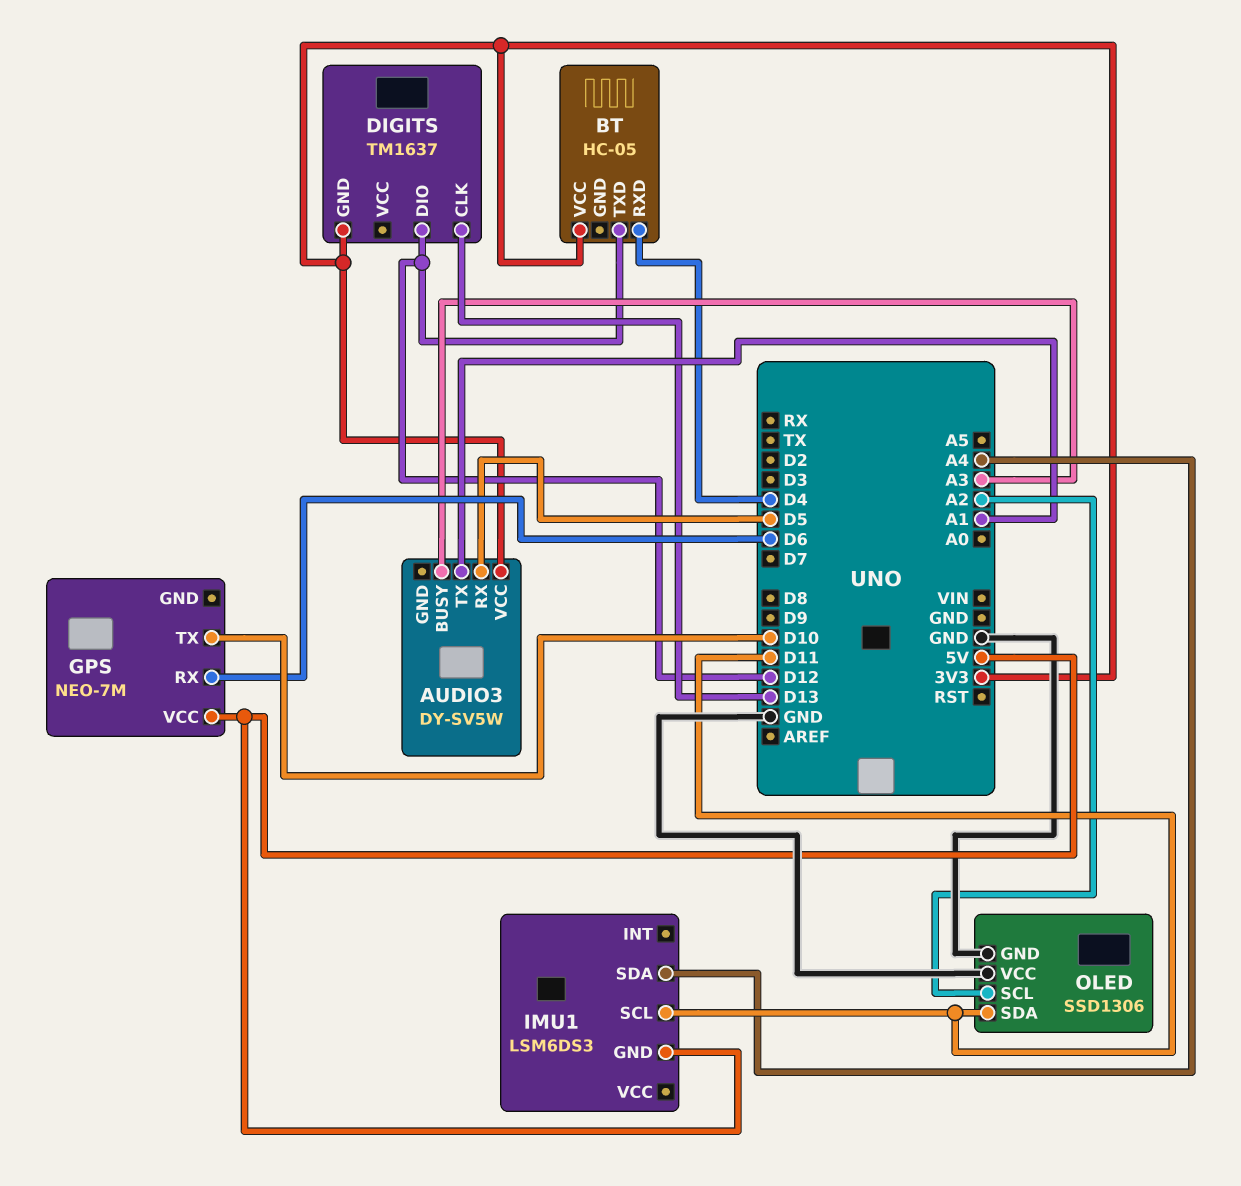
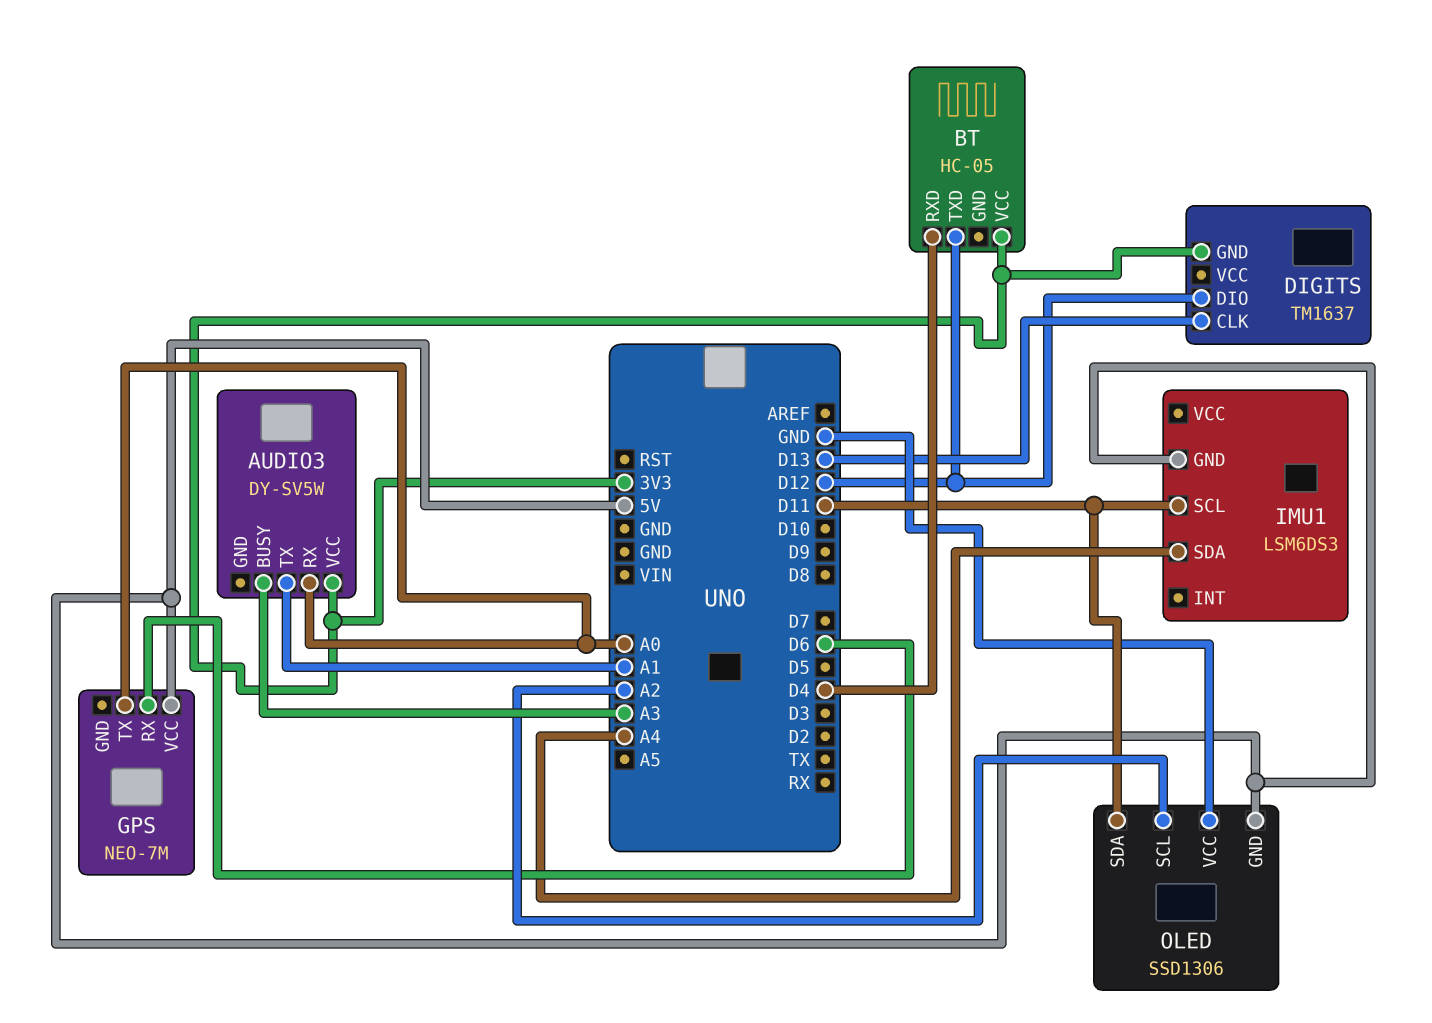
AUDIO3 pin RX: D5 -> A0
GPS pin TX: D10 -> A0
OLED pin GND: GND -> 5V

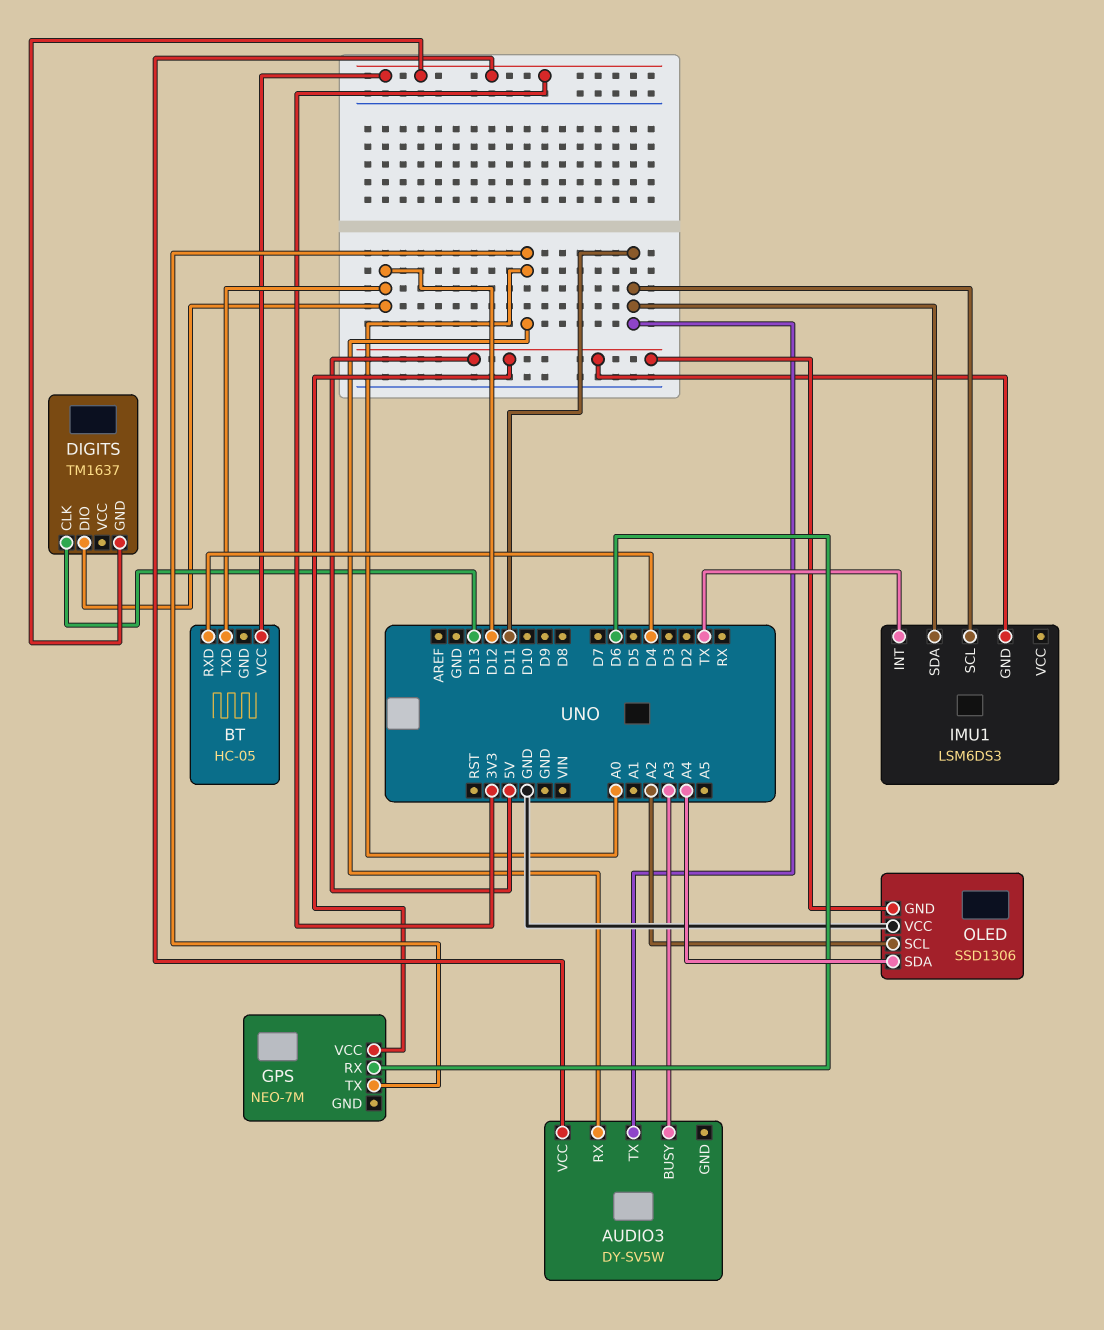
AUDIO3 pin TX: A1 -> D11
IMU1 pin INT: none -> TX
IMU1 pin SDA: A4 -> D11
OLED pin SDA: D11 -> A4

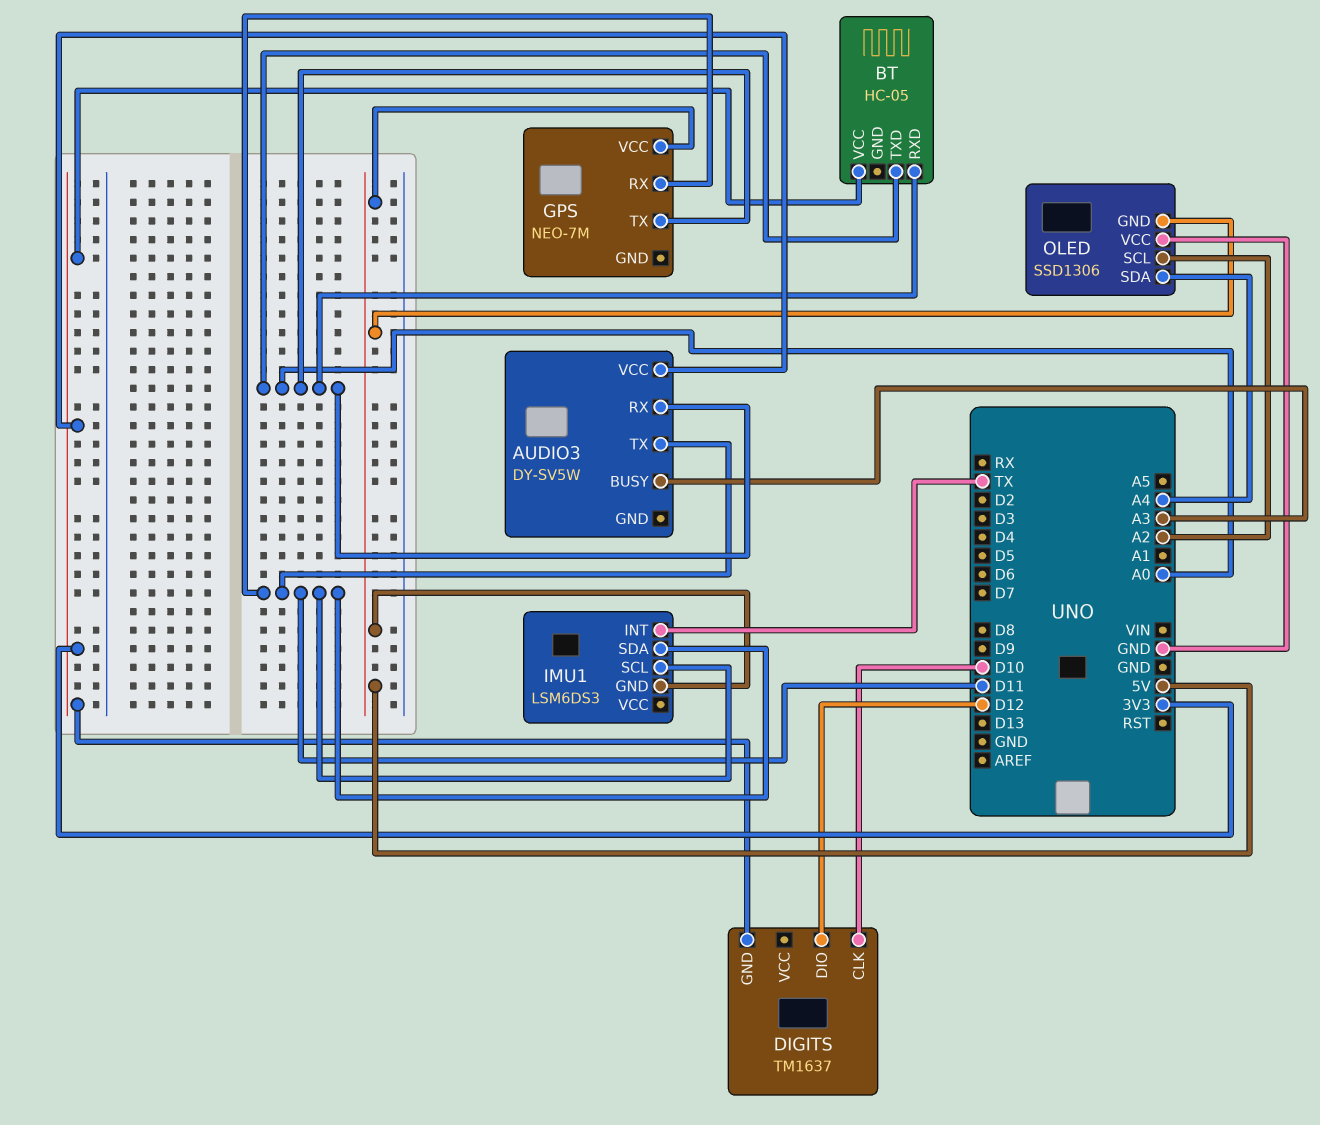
BT pin RXD: D4 -> A0
BT pin TXD: D12 -> A0
DIGITS pin CLK: D13 -> D10
GPS pin RX: D6 -> D11

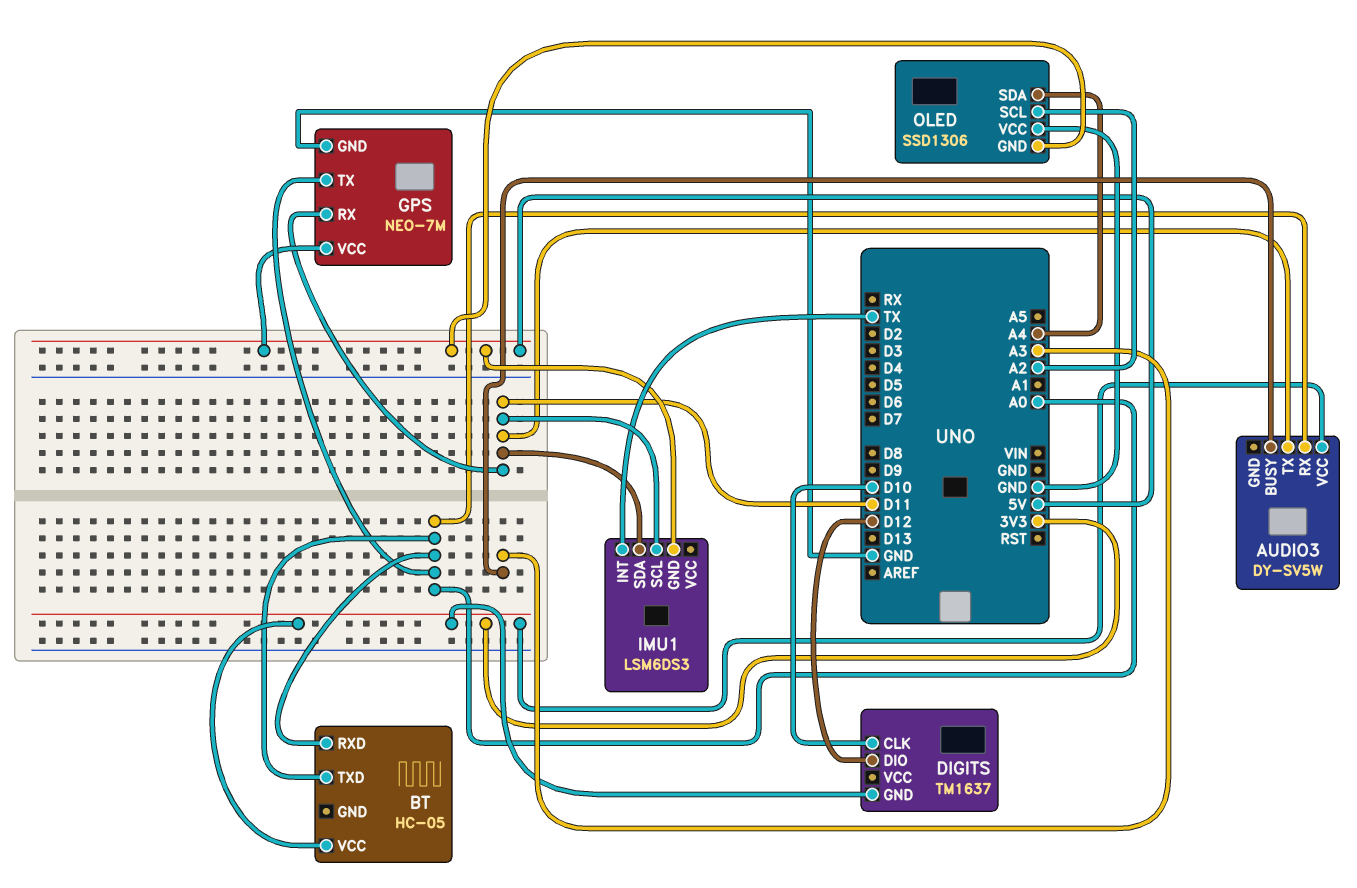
GPS pin GND: none -> GND

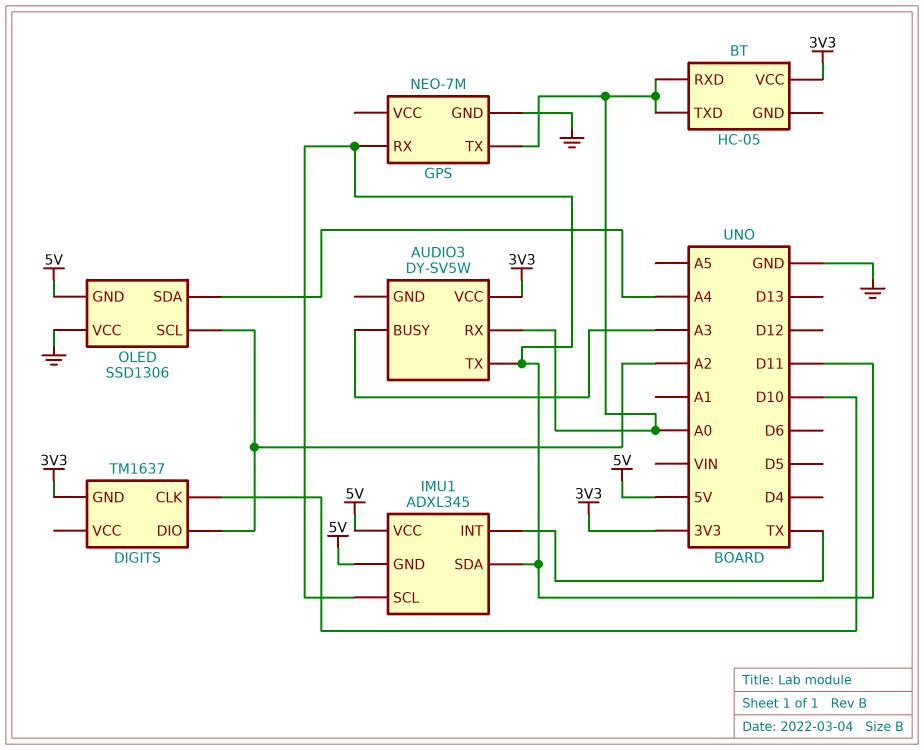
DIGITS pin DIO: D12 -> A2
GPS pin VCC: 5V -> none
IMU1: LSM6DS3 -> ADXL345
IMU1 pin VCC: none -> 5V

